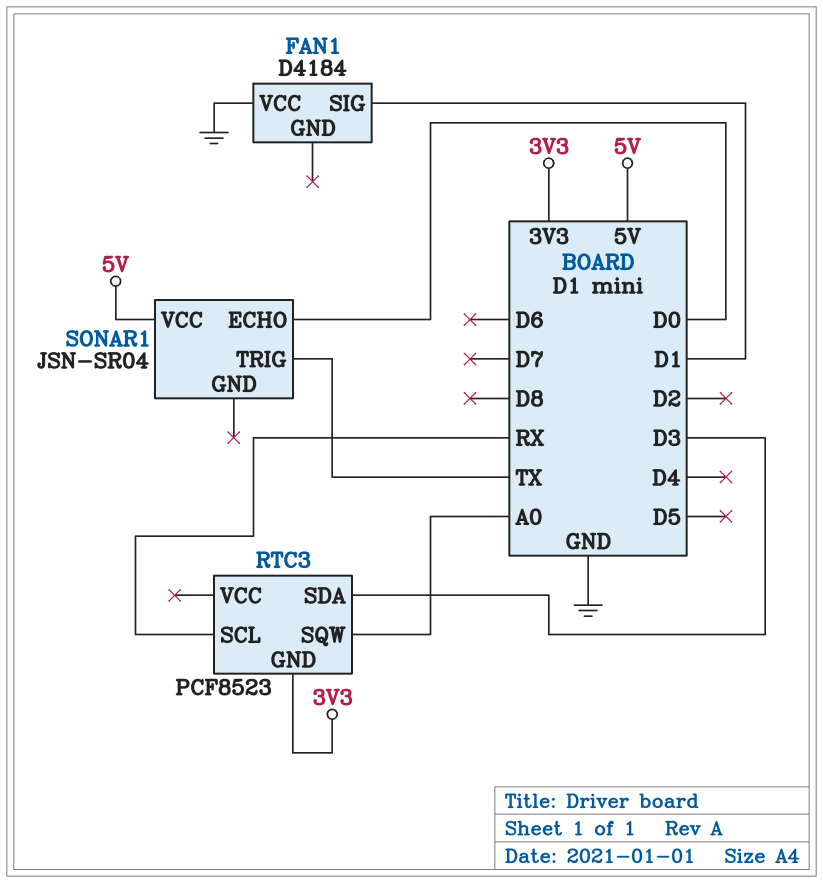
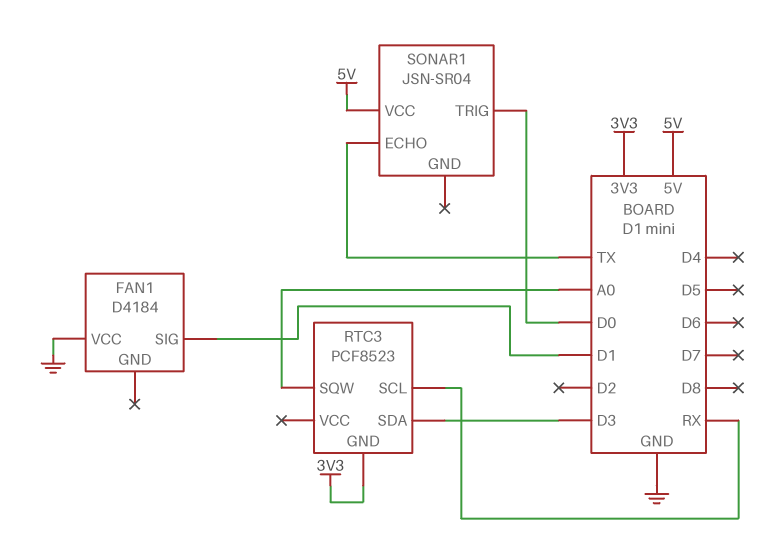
SONAR1 pin ECHO: D0 -> TX
SONAR1 pin TRIG: TX -> D0

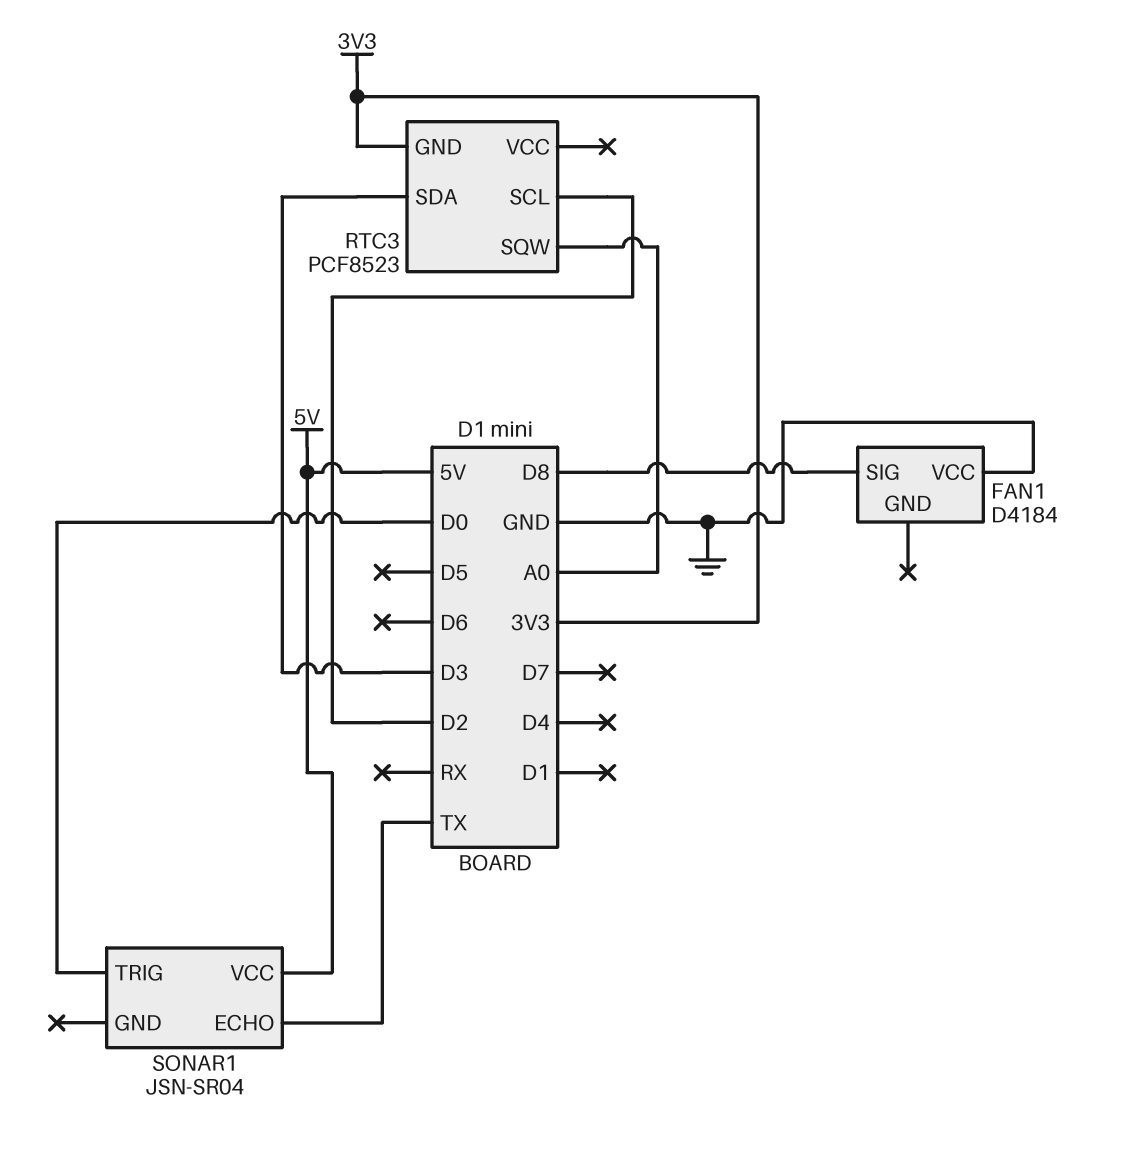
FAN1 pin SIG: D1 -> D8
RTC3 pin SCL: RX -> D2

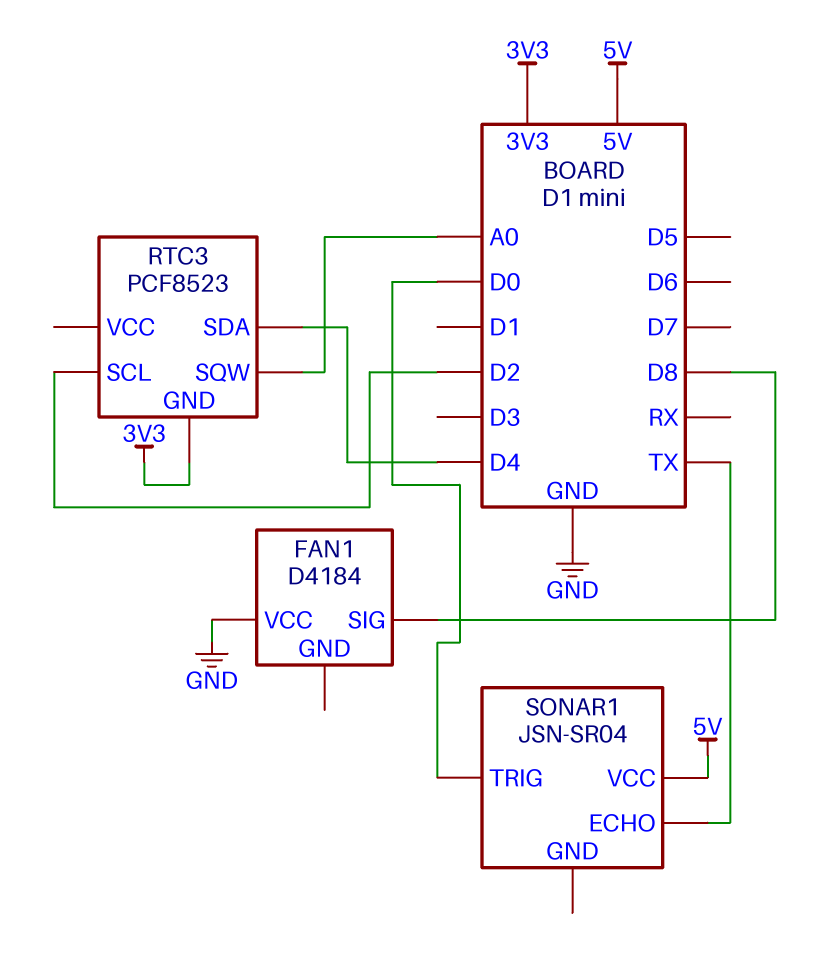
RTC3 pin SDA: D3 -> D4

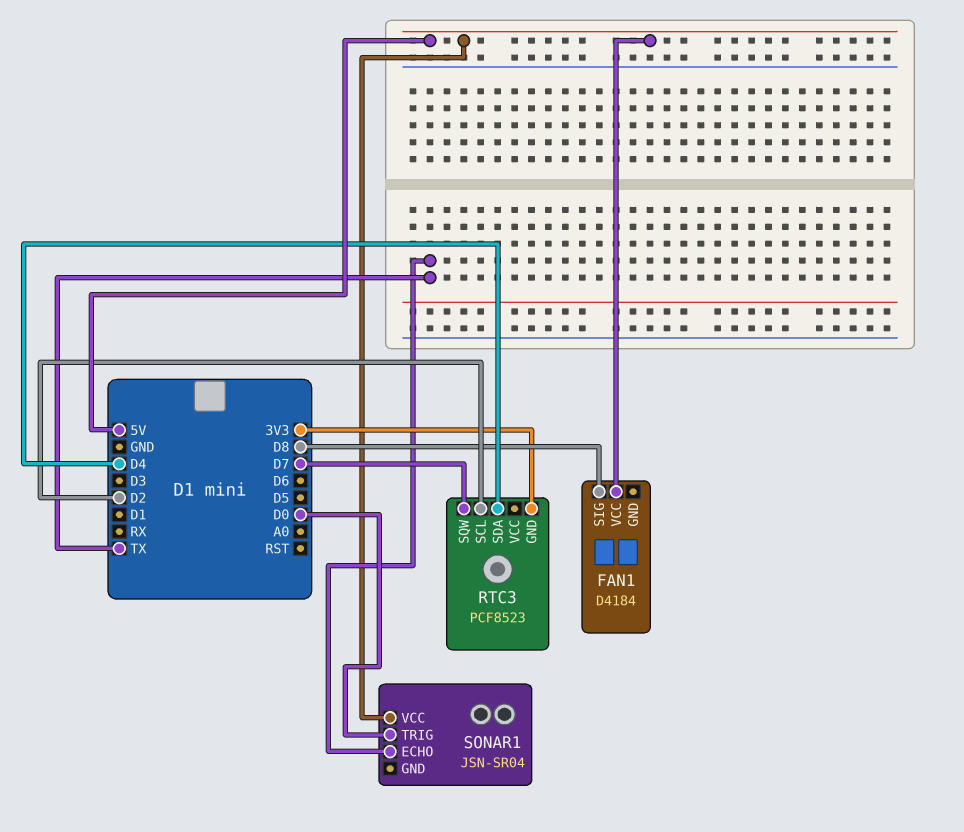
FAN1 pin VCC: GND -> 5V
RTC3 pin SQW: A0 -> D7

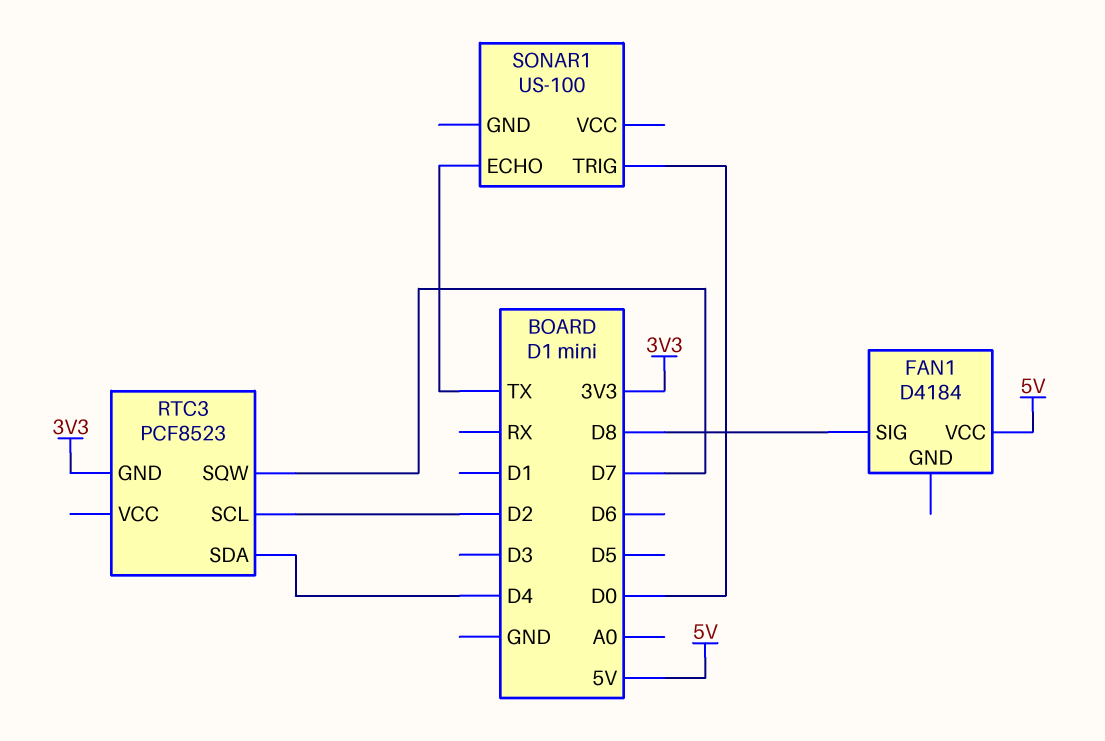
SONAR1: JSN-SR04 -> US-100
SONAR1 pin VCC: 5V -> none

